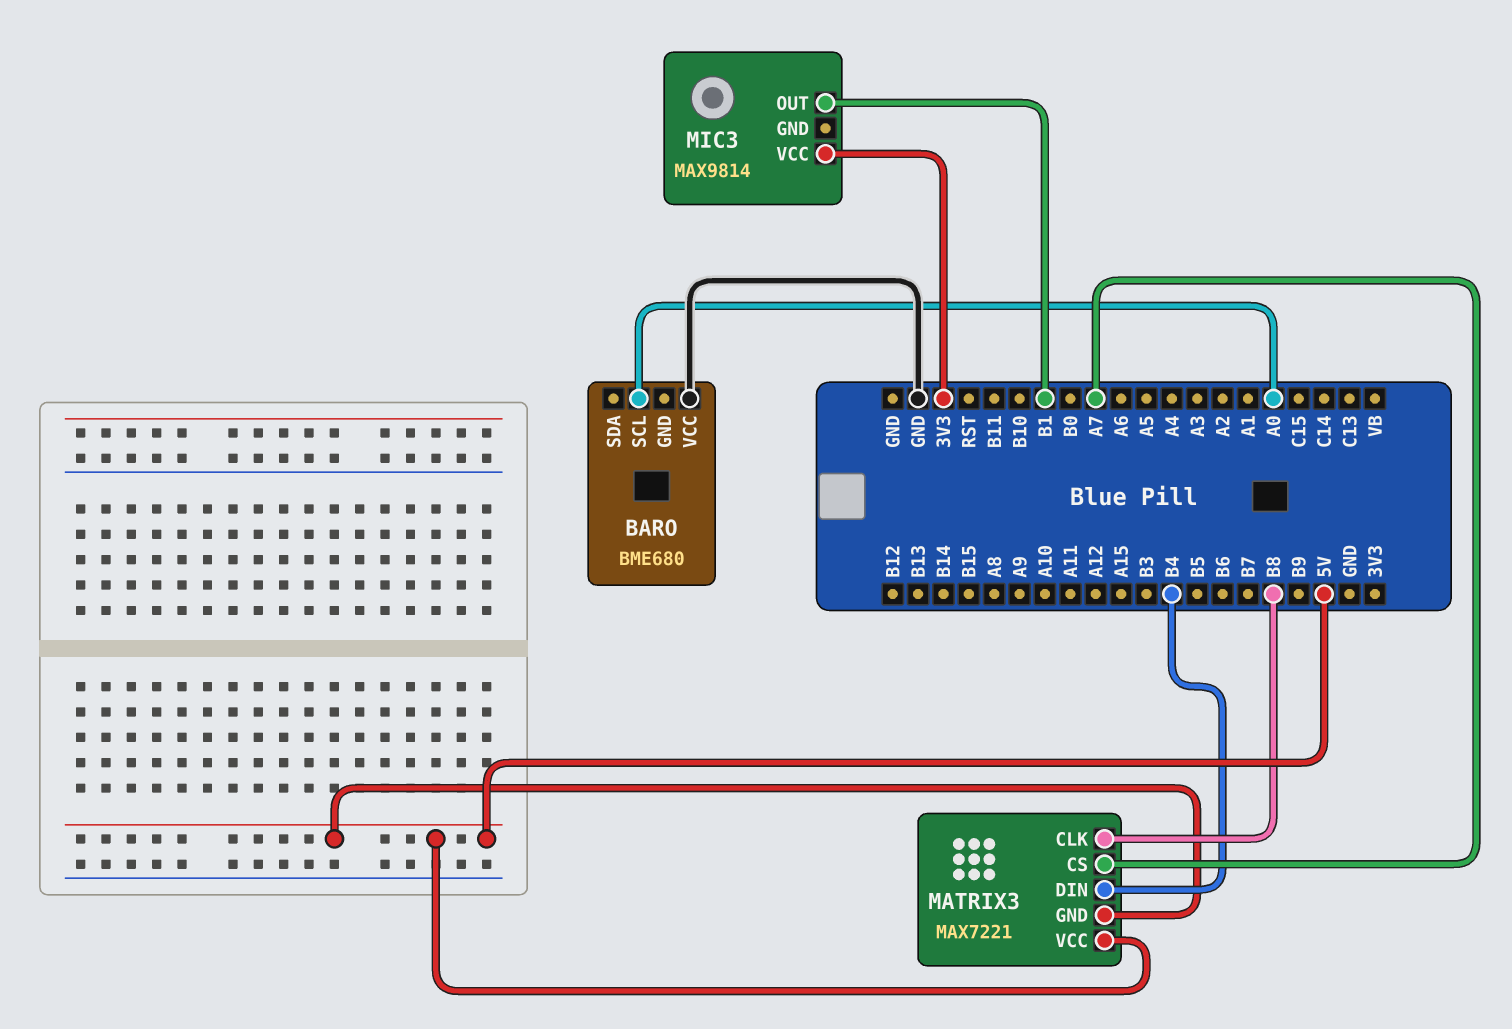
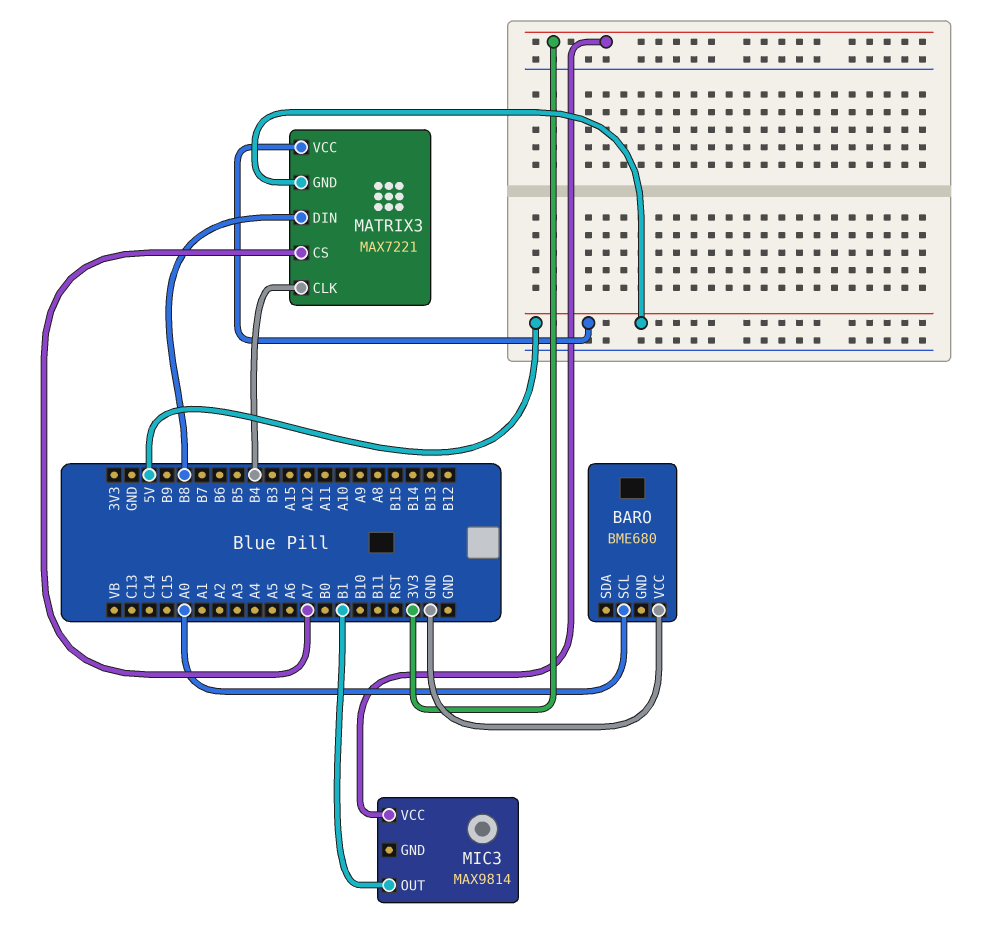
MATRIX3 pin CLK: B8 -> B4
MATRIX3 pin DIN: B4 -> B8

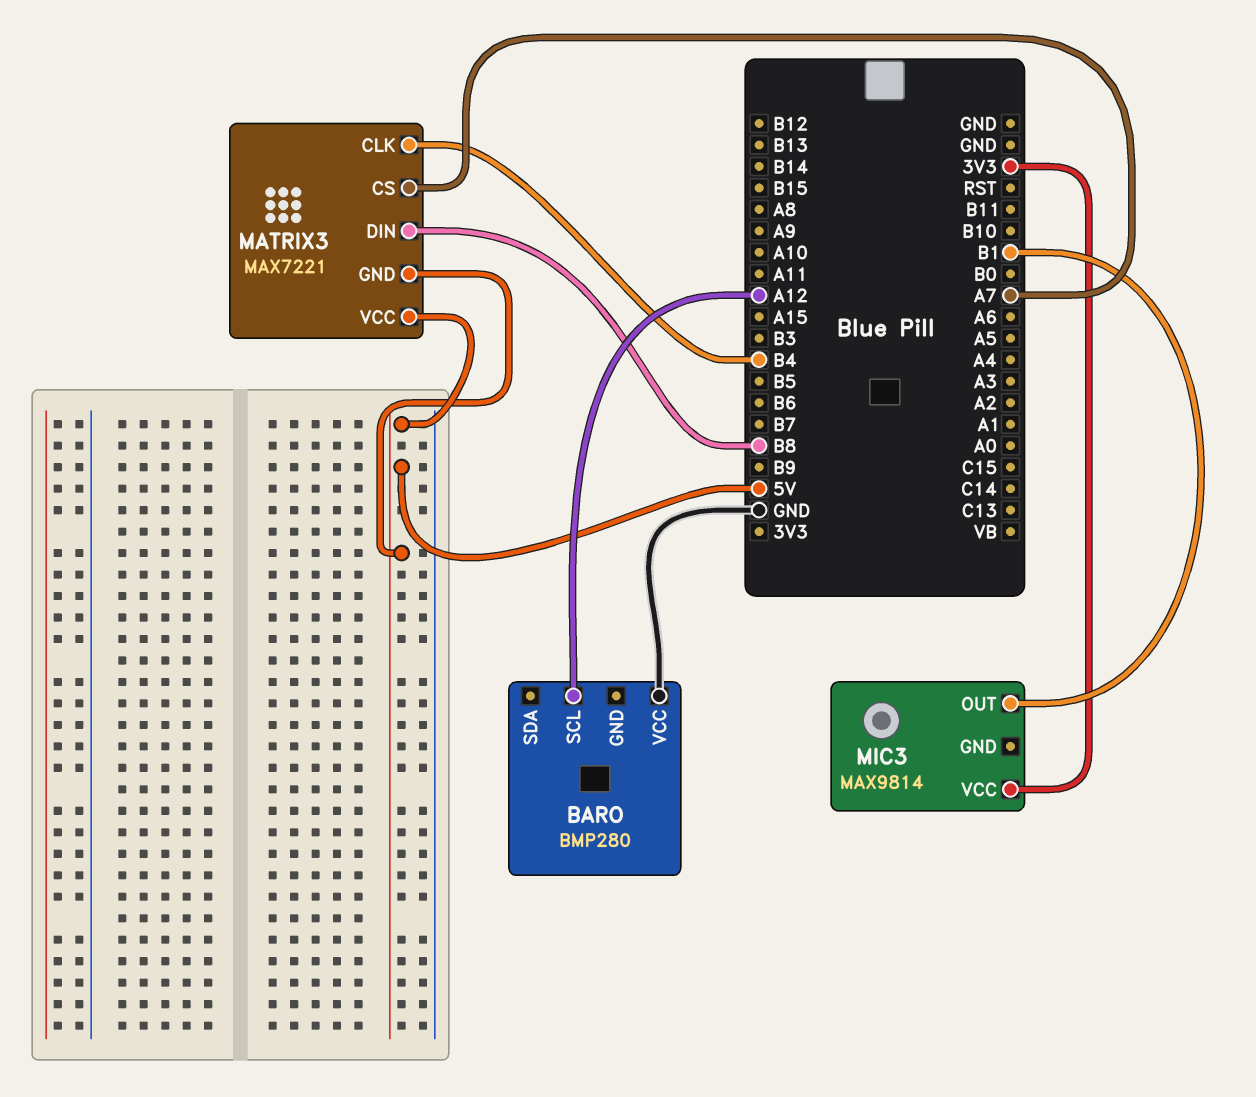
BARO: BME680 -> BMP280
BARO pin SCL: A0 -> A12

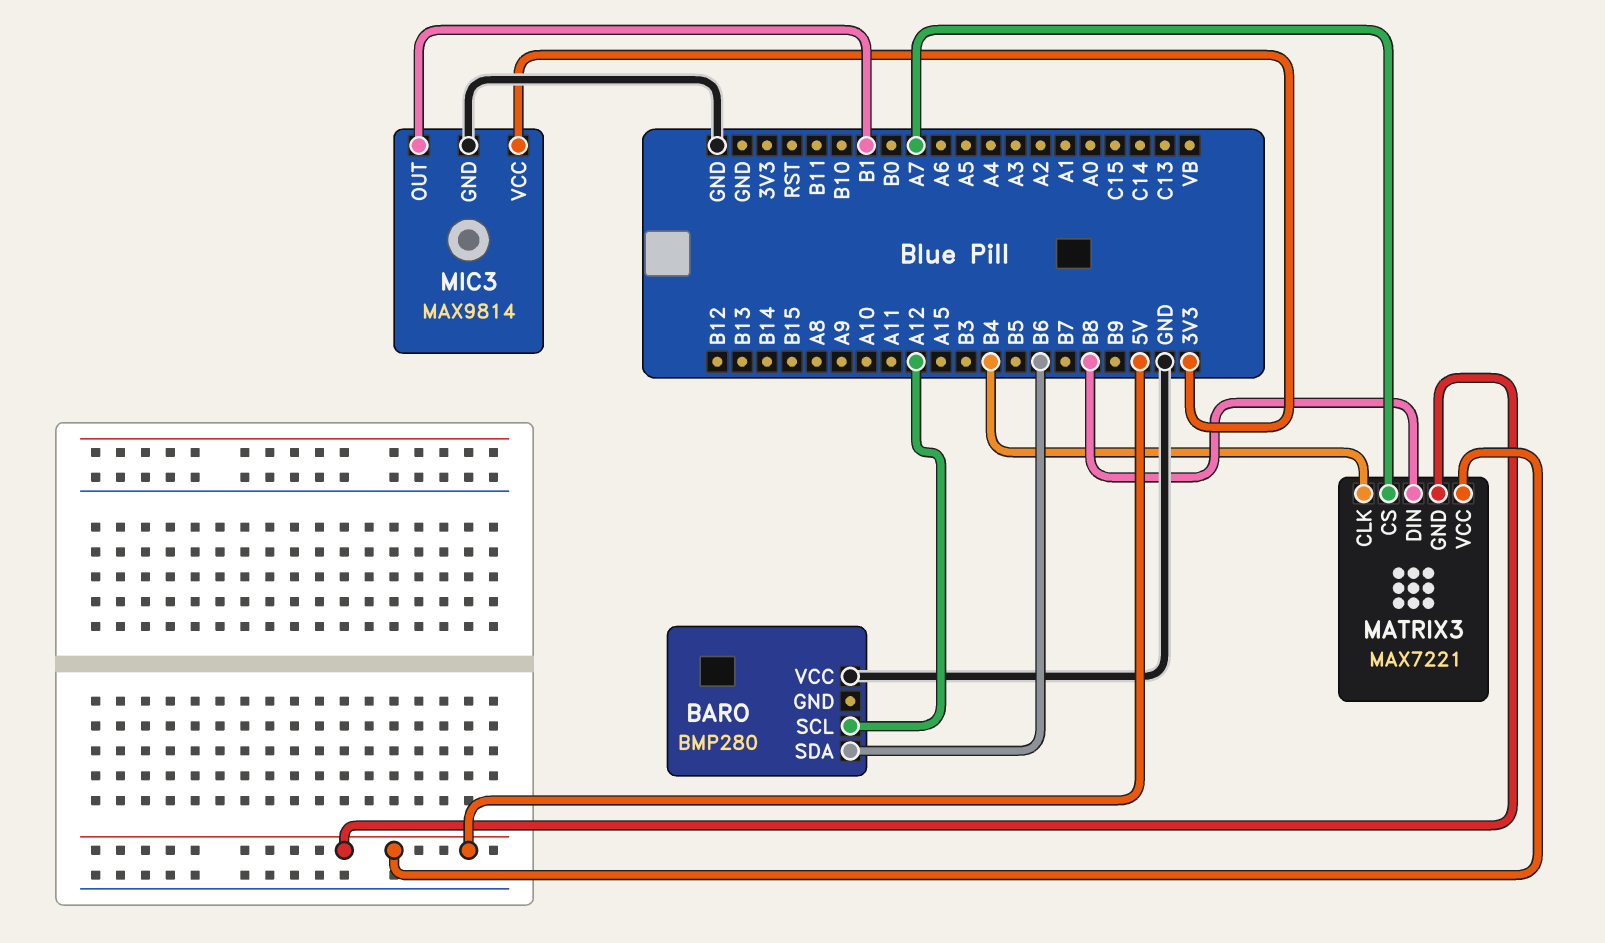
BARO pin SDA: none -> B6
MIC3 pin GND: none -> GND

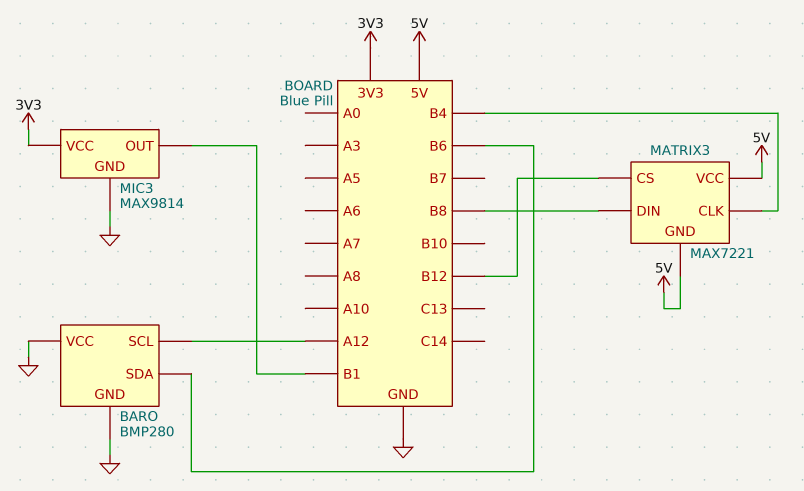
BARO pin GND: none -> GND
MATRIX3 pin CS: A7 -> B12

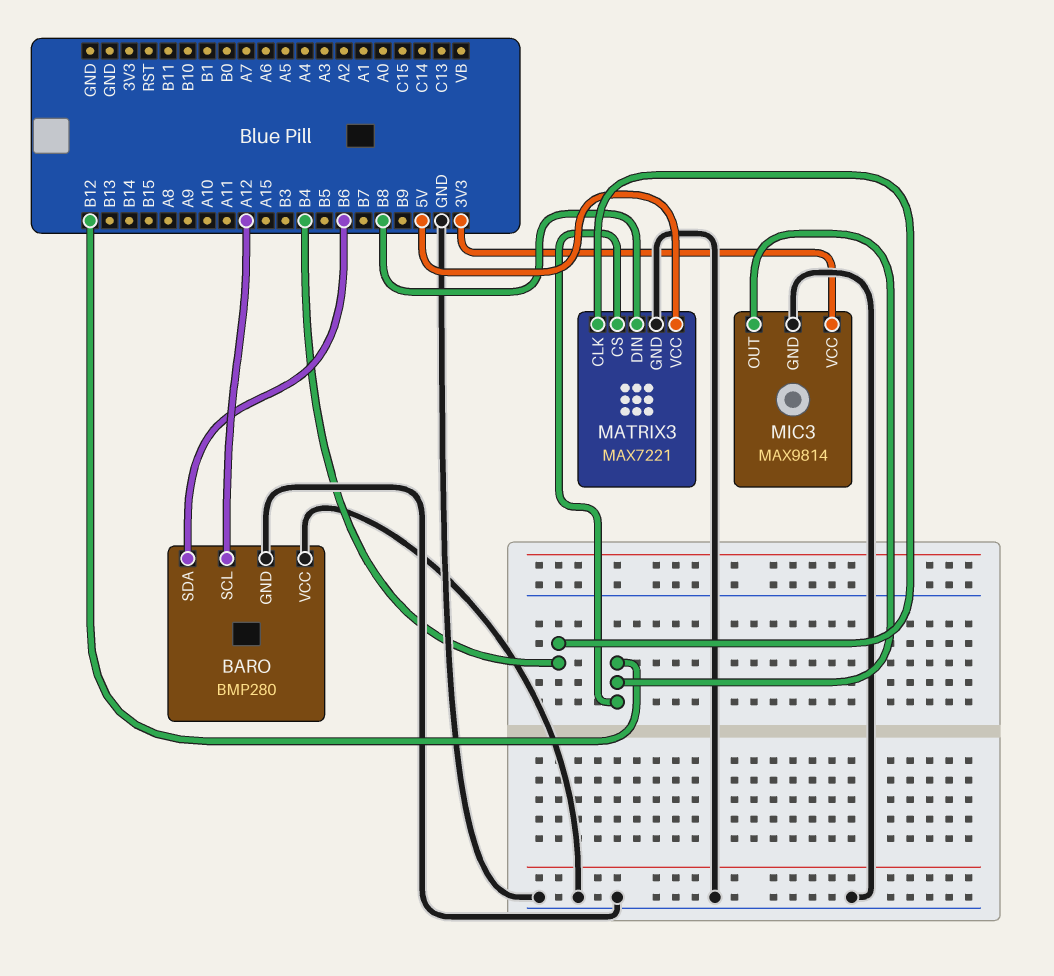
MATRIX3 pin GND: 5V -> GND
MIC3 pin OUT: B1 -> B12

